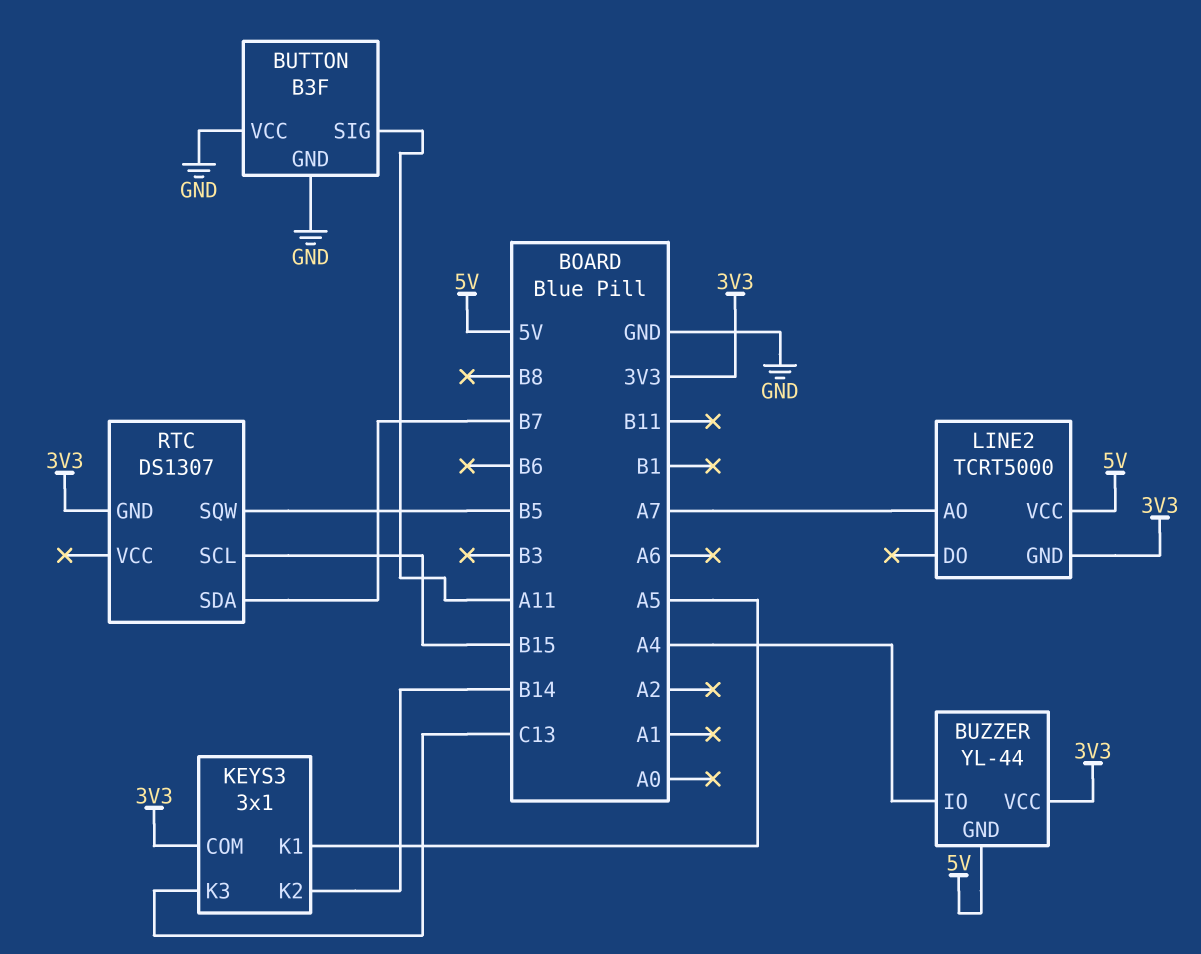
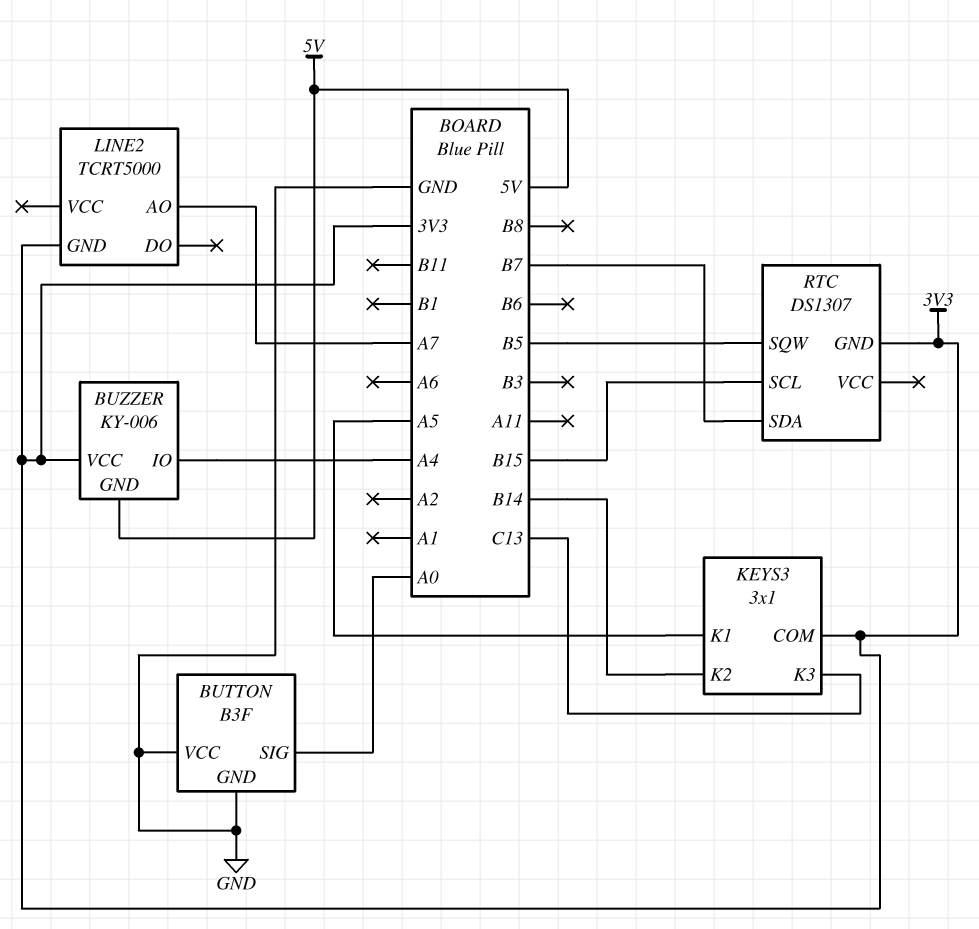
BUTTON pin SIG: A11 -> A0
BUZZER: YL-44 -> KY-006
LINE2 pin VCC: 5V -> none

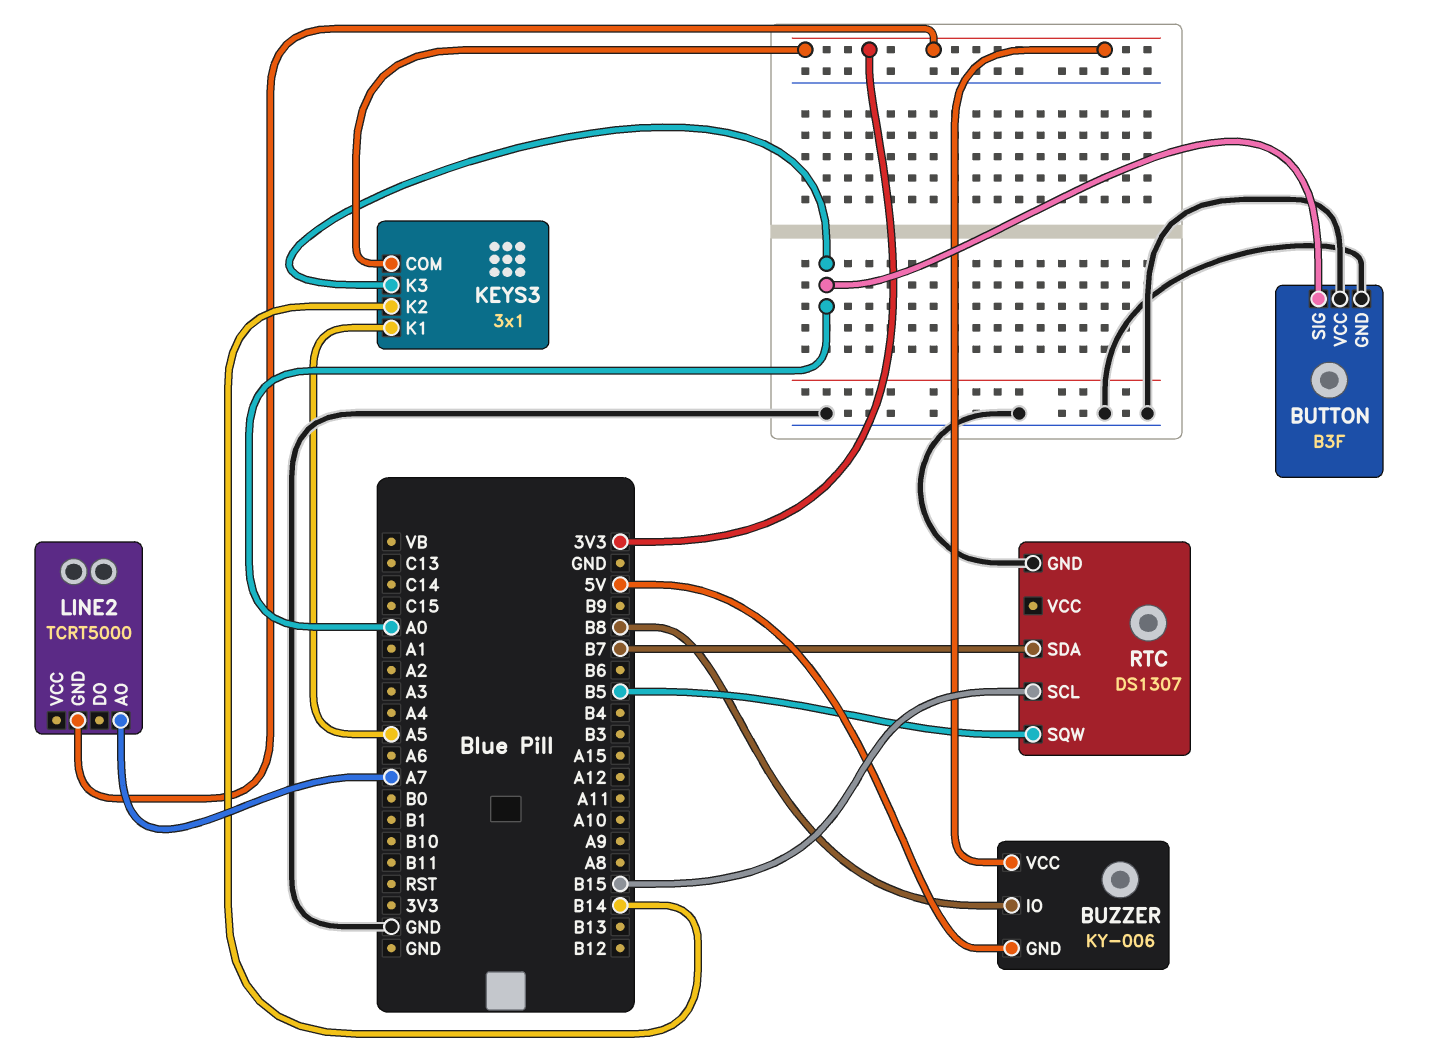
BUZZER pin IO: A4 -> B8
KEYS3 pin K3: C13 -> A0
RTC pin GND: 3V3 -> GND

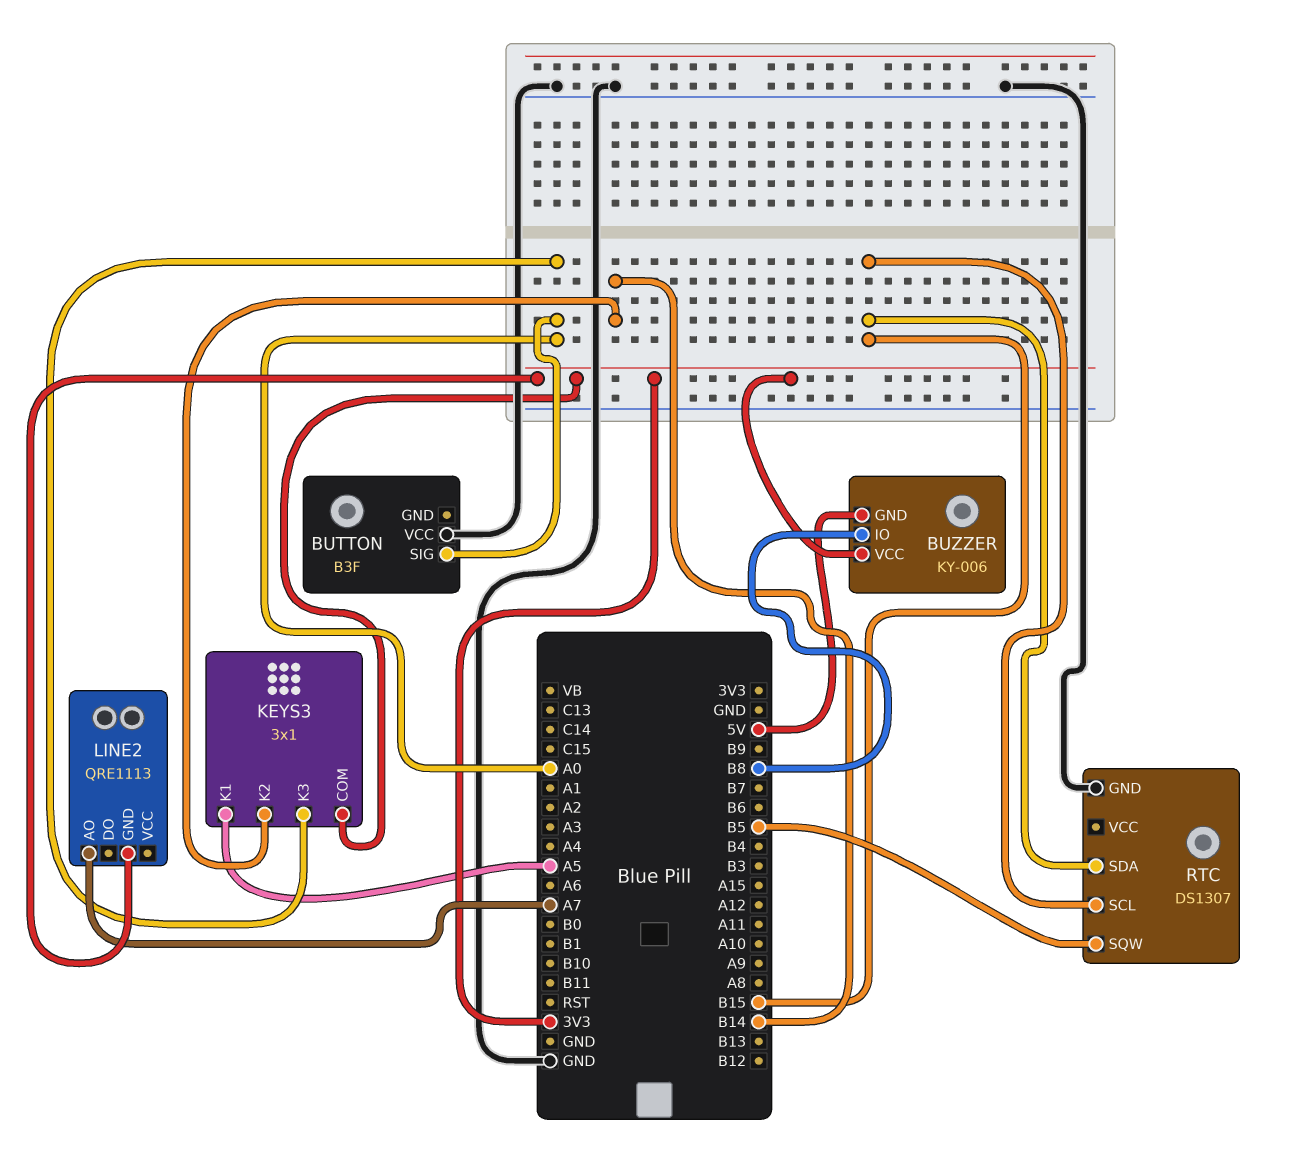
BUTTON pin GND: GND -> none
LINE2: TCRT5000 -> QRE1113
RTC pin SDA: B7 -> B15

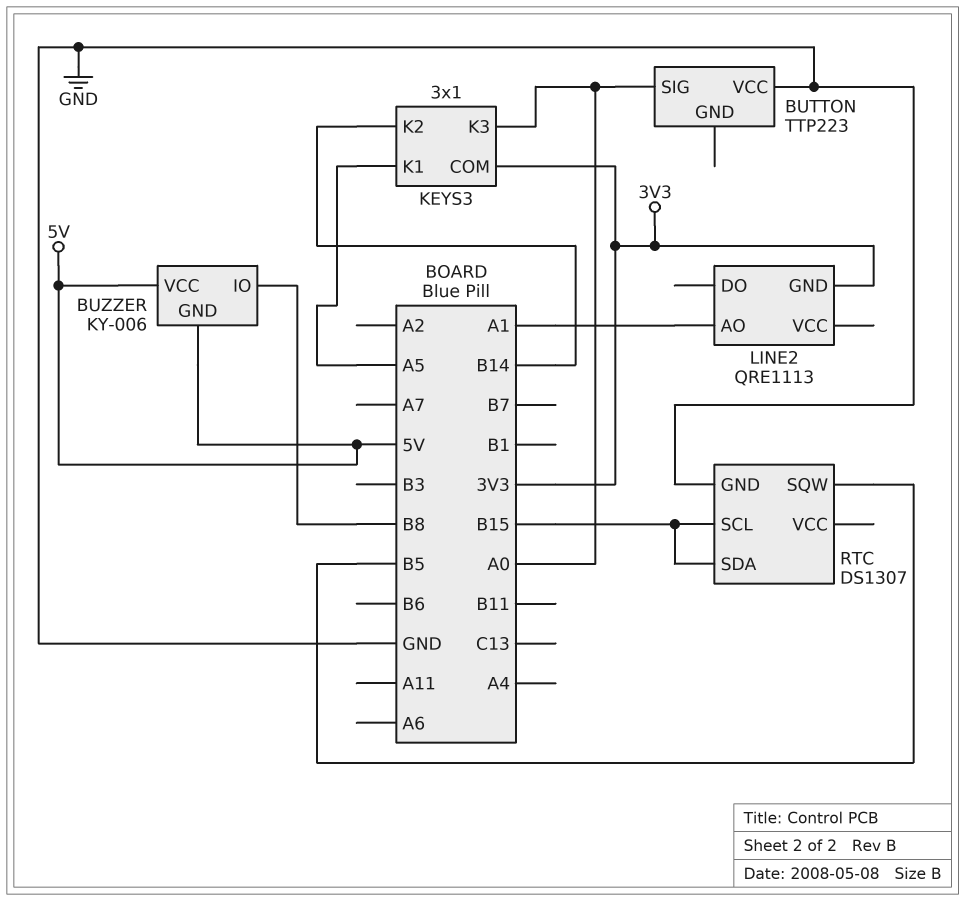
BUTTON: B3F -> TTP223
BUZZER pin VCC: 3V3 -> 5V
LINE2 pin AO: A7 -> A1

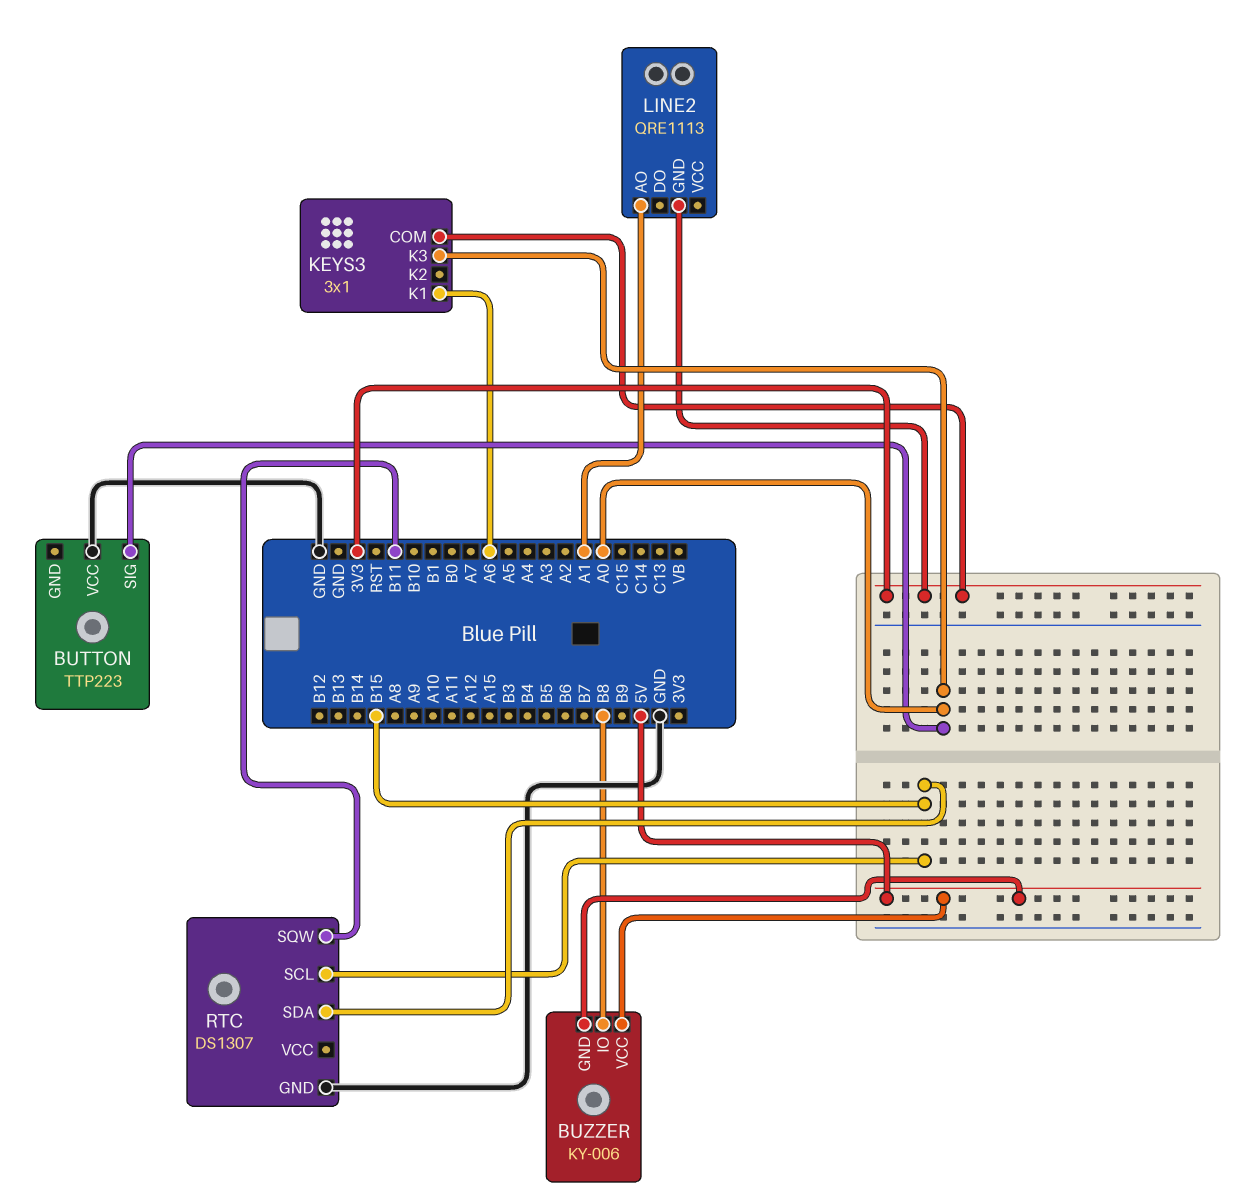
KEYS3 pin K1: A5 -> A6
KEYS3 pin K2: B14 -> none
RTC pin SQW: B5 -> B11

